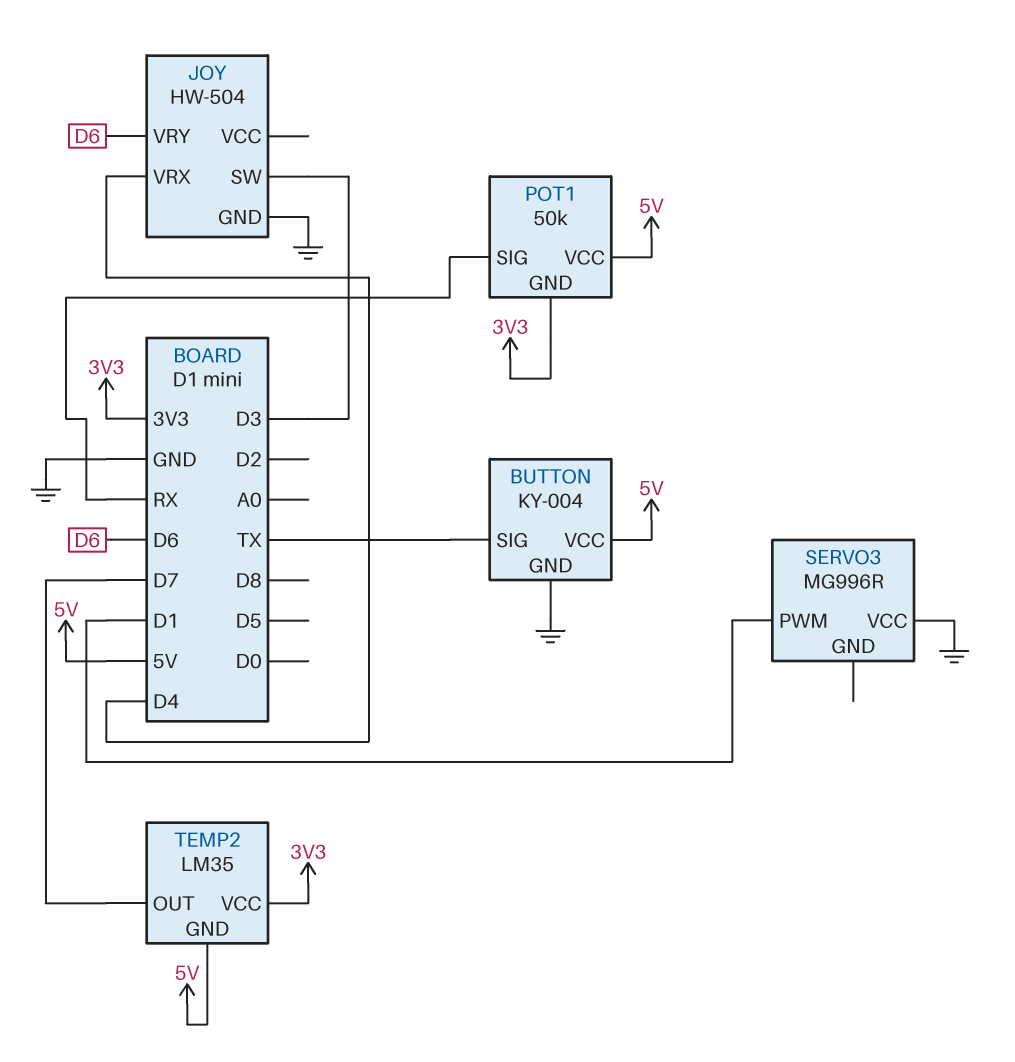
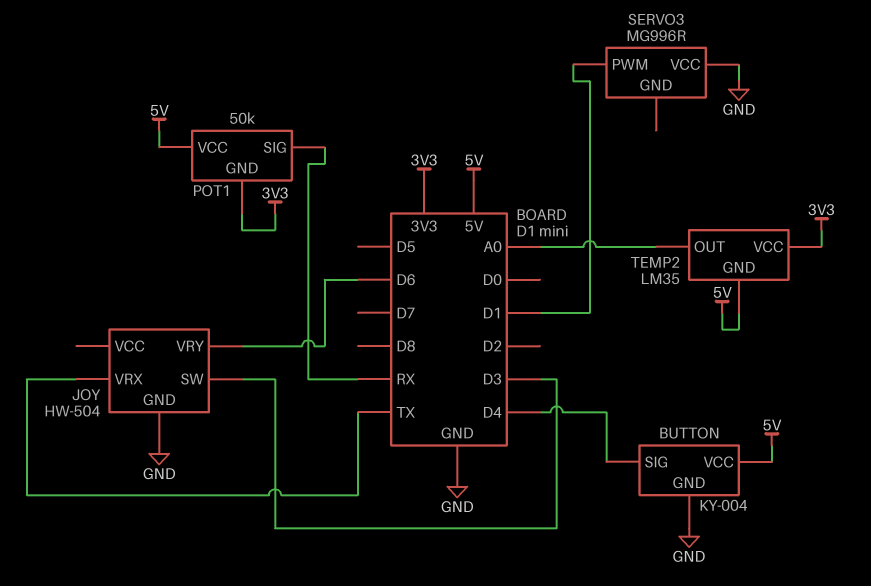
BUTTON pin SIG: TX -> D4
JOY pin VRX: D4 -> TX
TEMP2 pin OUT: D7 -> A0

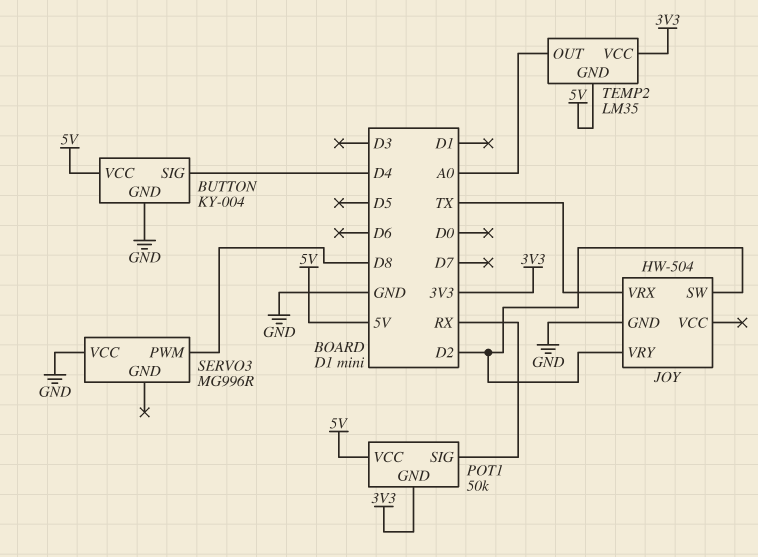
JOY pin SW: D3 -> D2
JOY pin VRY: D6 -> D2
SERVO3 pin PWM: D1 -> D8

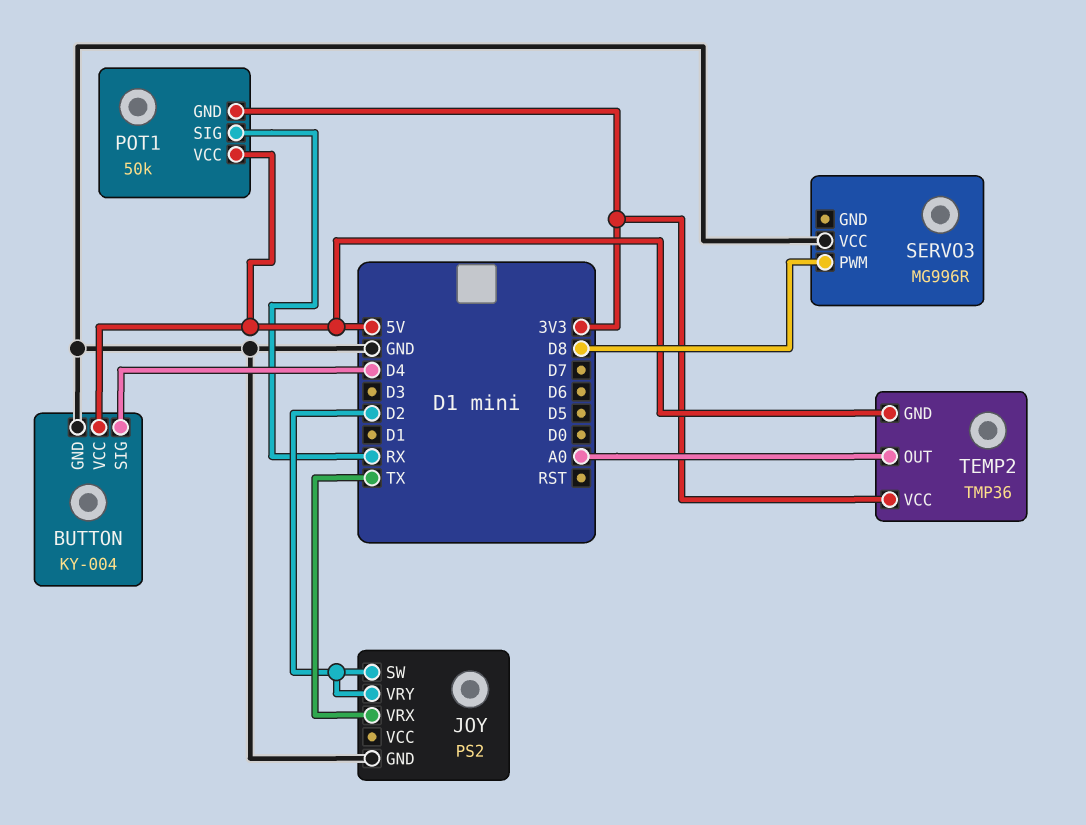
JOY: HW-504 -> PS2
TEMP2: LM35 -> TMP36

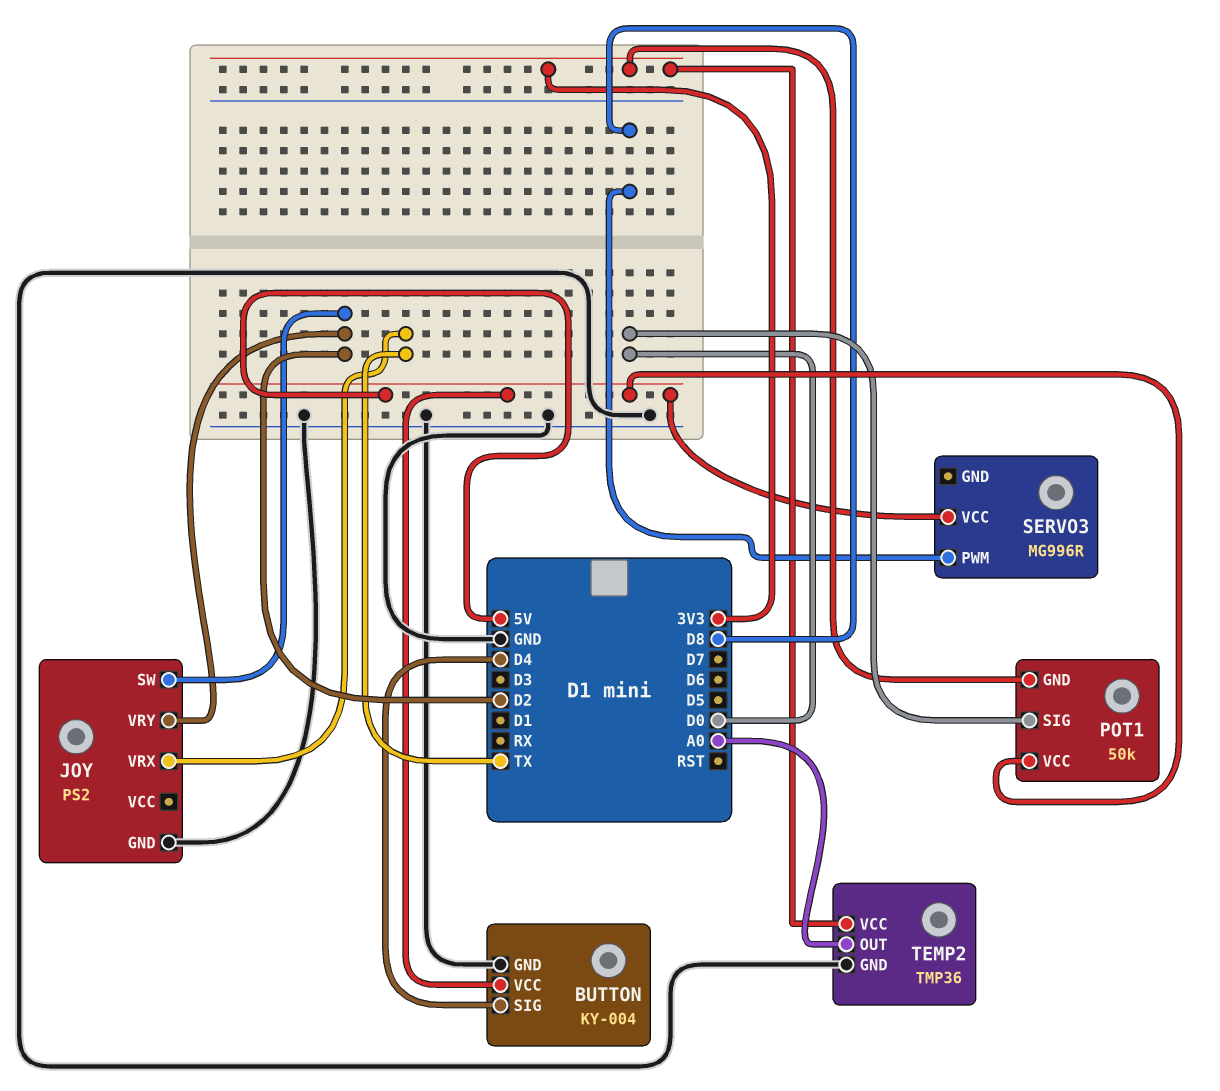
POT1 pin SIG: RX -> D0
SERVO3 pin VCC: GND -> 5V
TEMP2 pin GND: 5V -> GND

